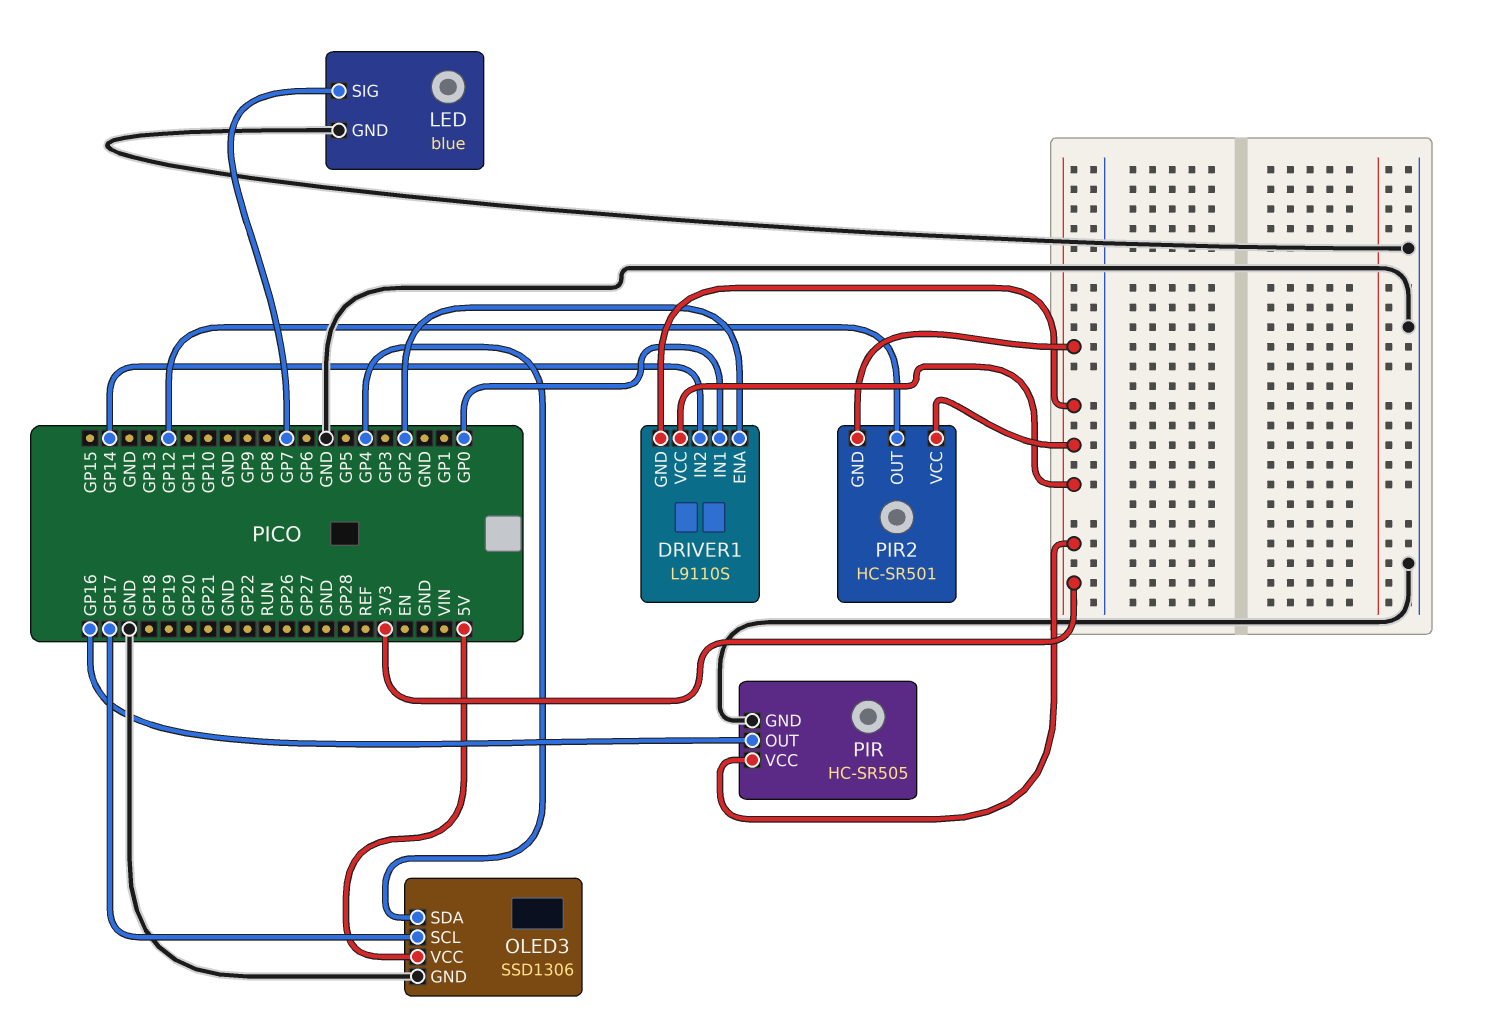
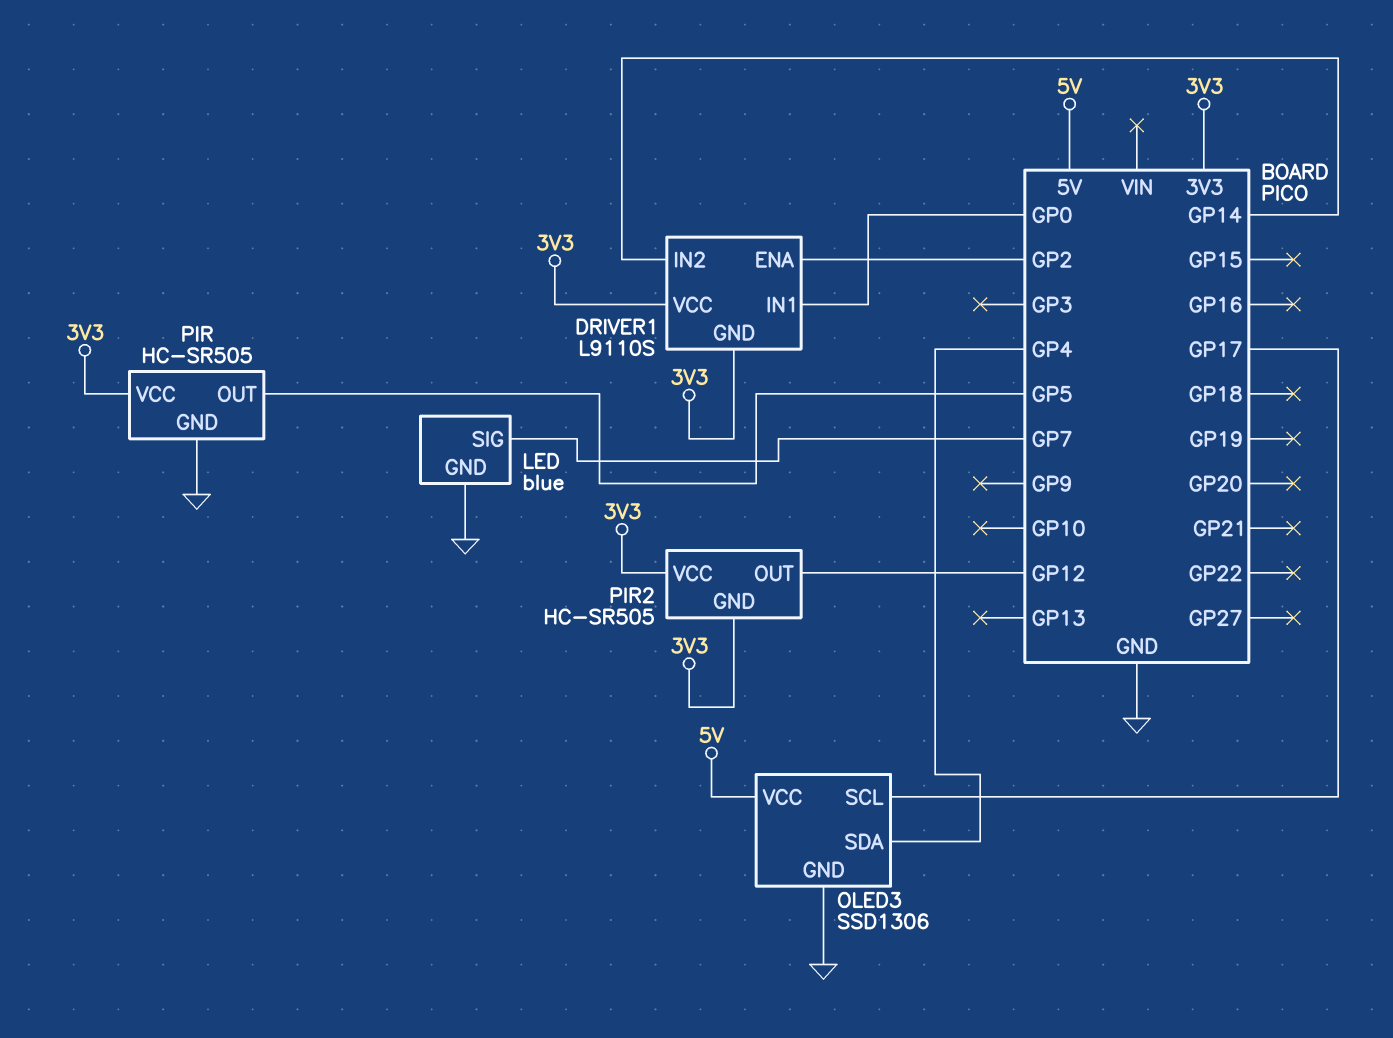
PIR pin OUT: GP16 -> GP5
PIR2: HC-SR501 -> HC-SR505

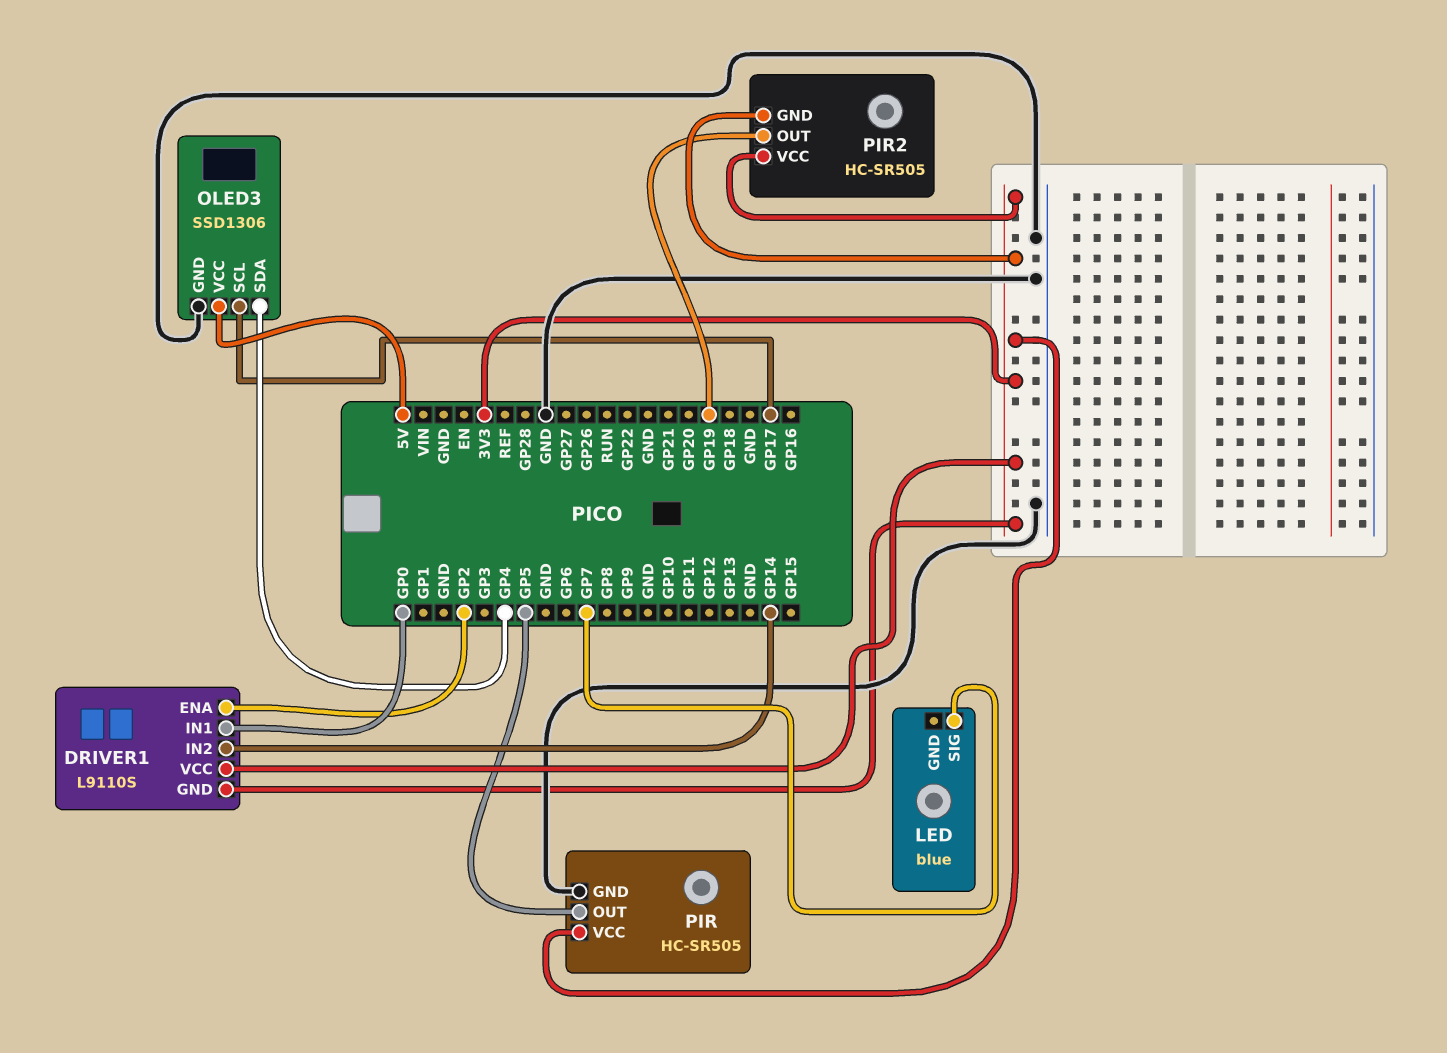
LED pin GND: GND -> none
PIR2 pin OUT: GP12 -> GP19

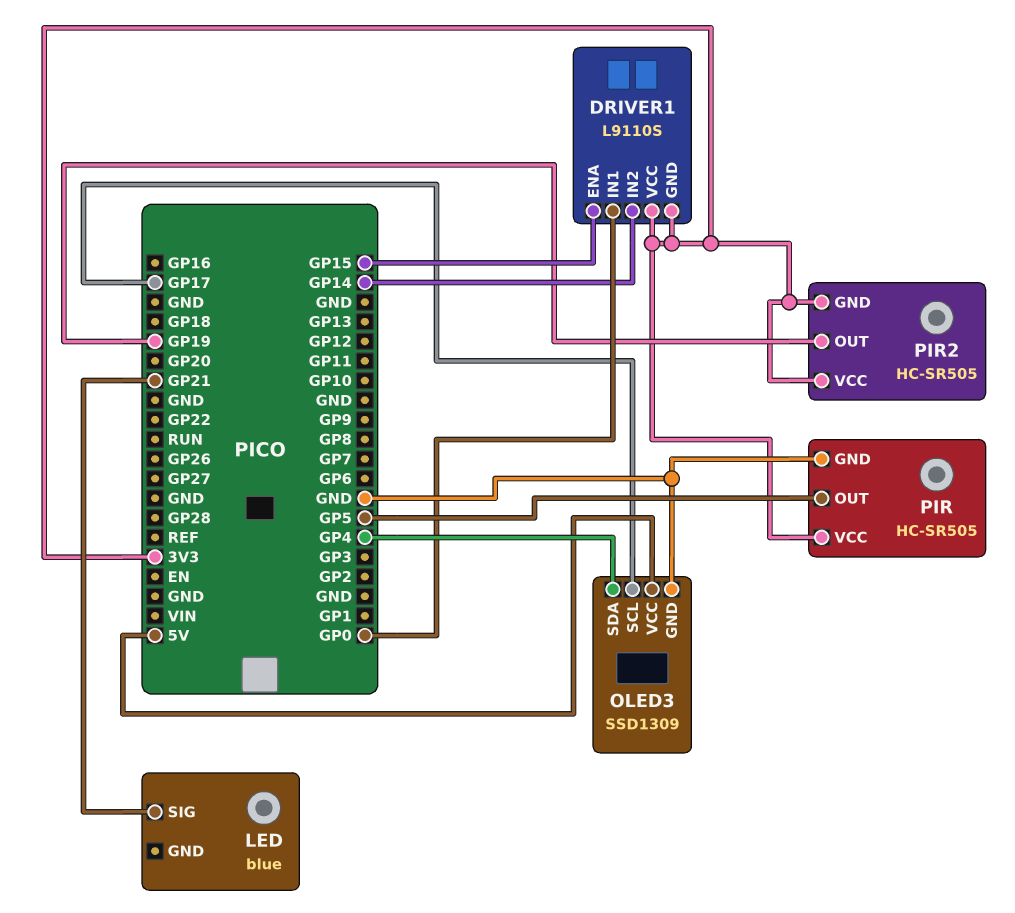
DRIVER1 pin ENA: GP2 -> GP15
LED pin SIG: GP7 -> GP21
OLED3: SSD1306 -> SSD1309

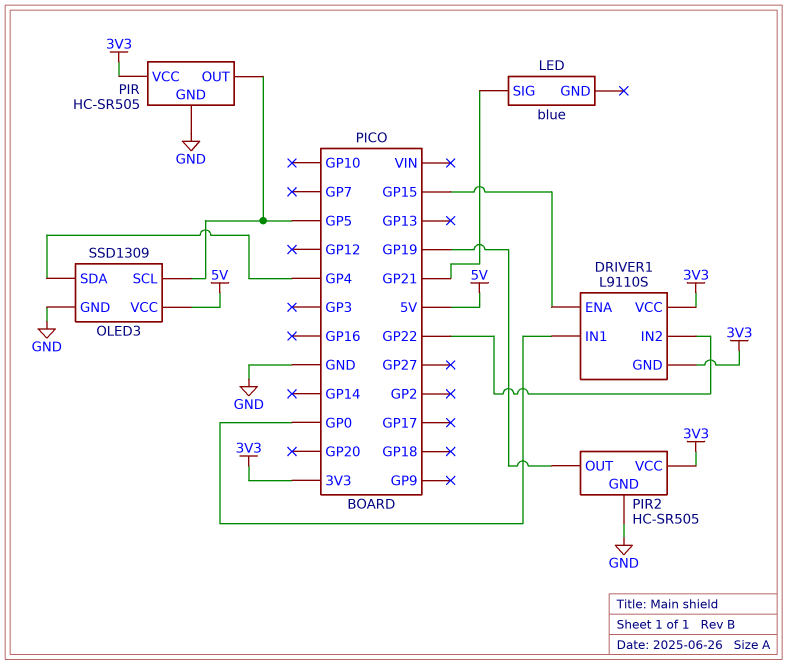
DRIVER1 pin IN2: GP14 -> GP22
OLED3 pin SCL: GP17 -> GP5
PIR2 pin GND: 3V3 -> GND

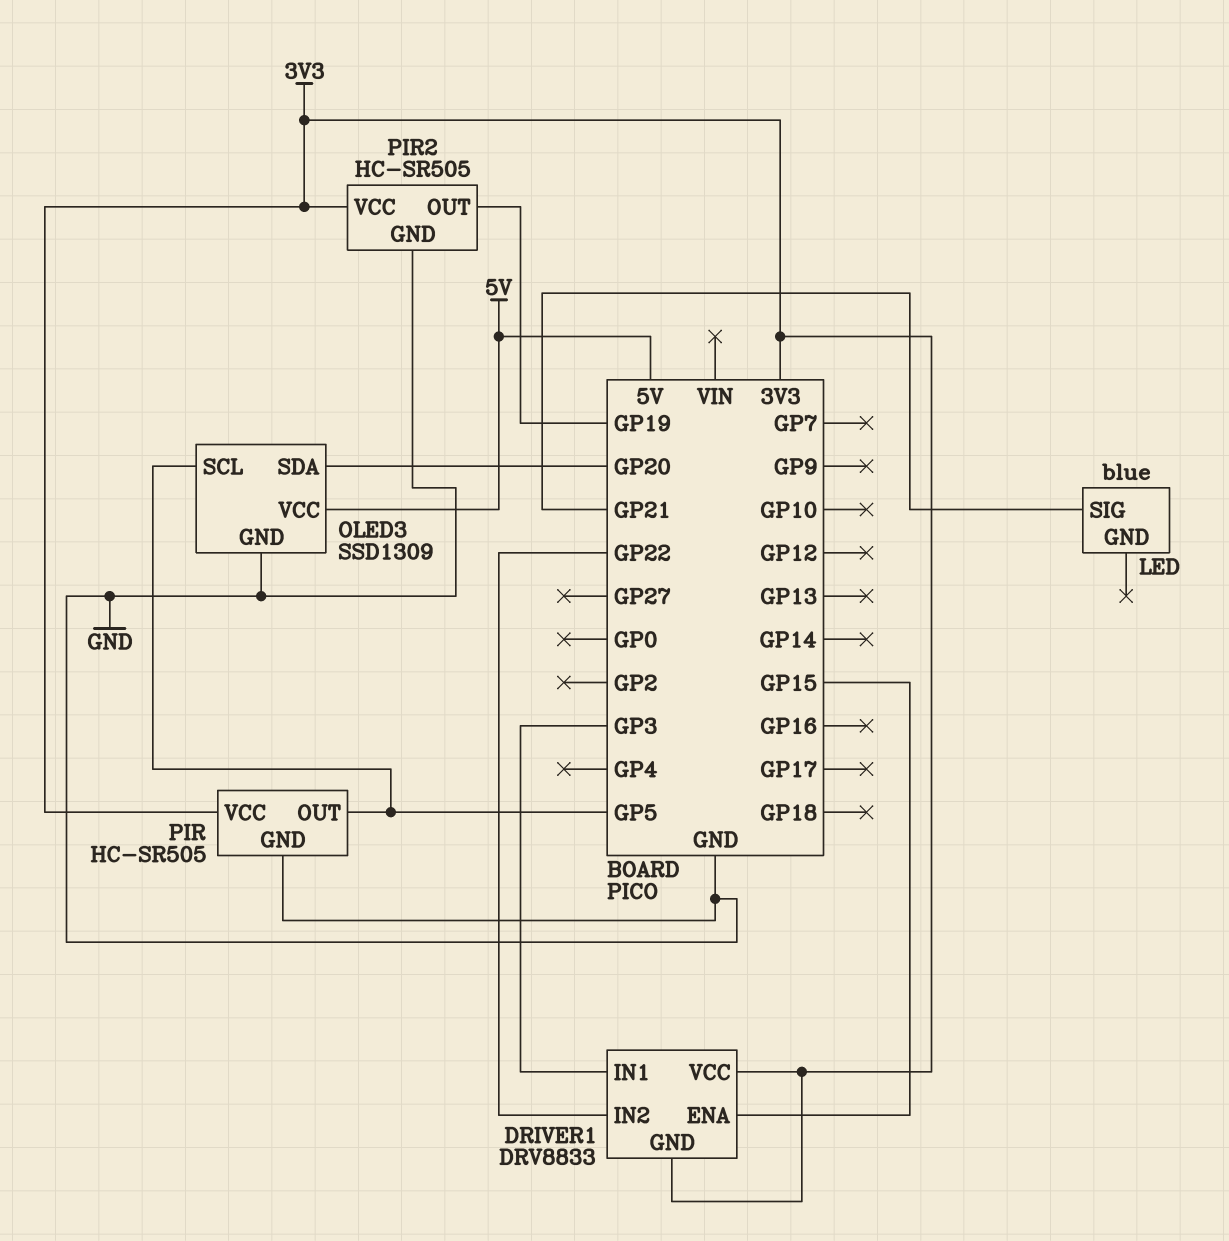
DRIVER1: L9110S -> DRV8833
DRIVER1 pin IN1: GP0 -> GP3
OLED3 pin SDA: GP4 -> GP20

